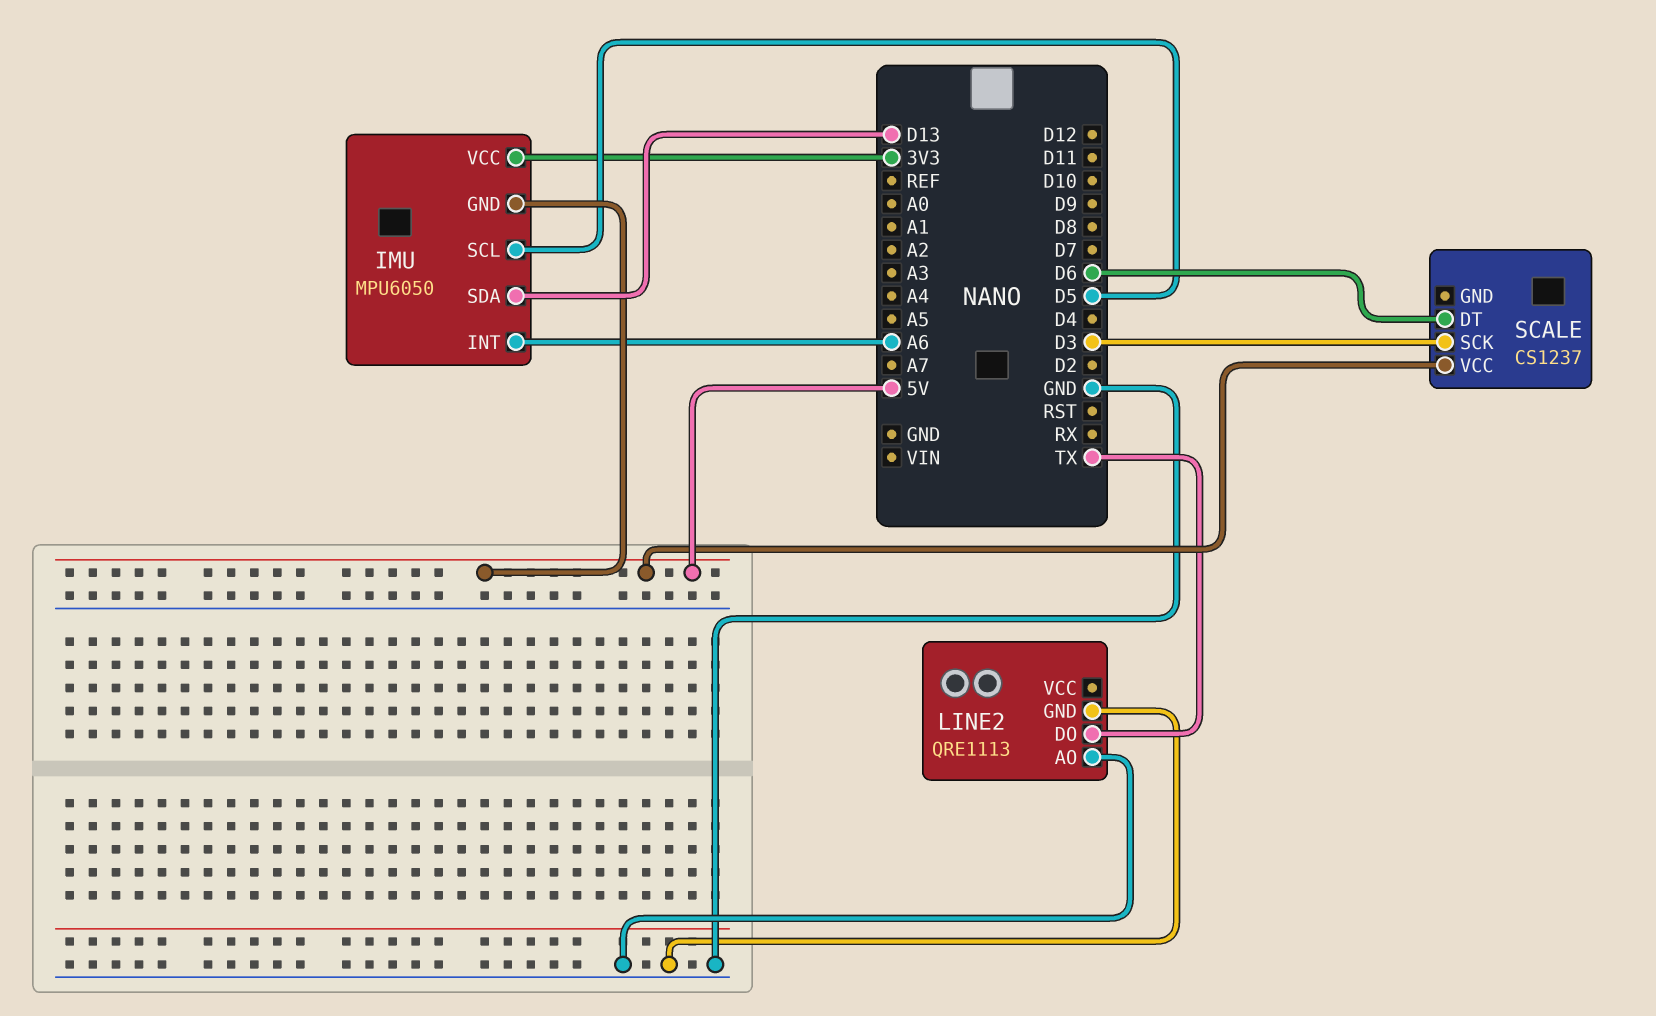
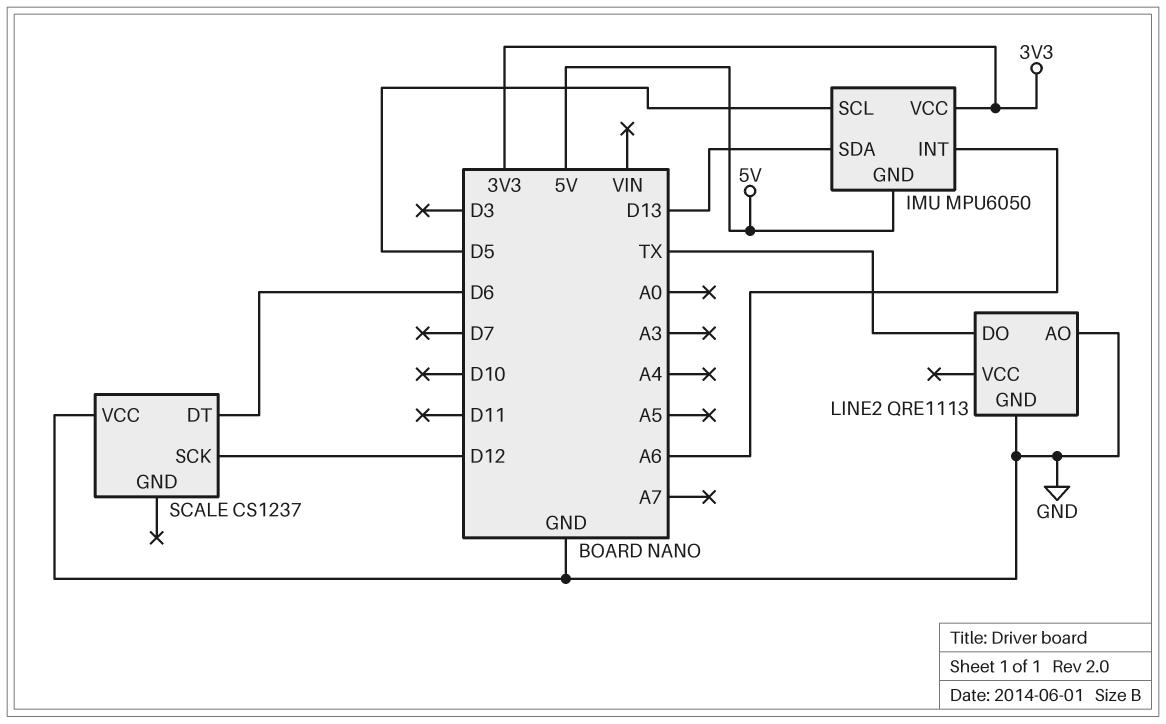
SCALE pin SCK: D3 -> D12
SCALE pin VCC: 5V -> GND

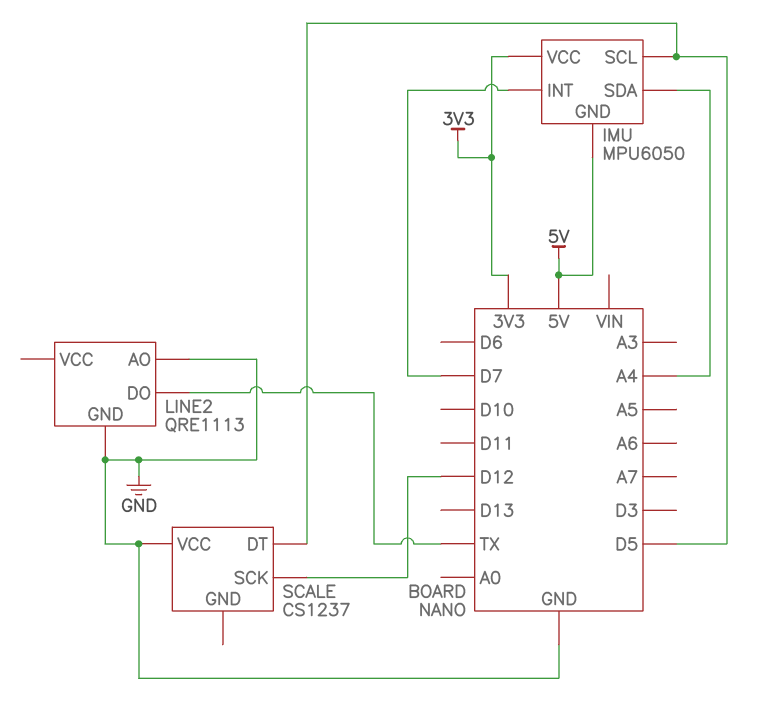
IMU pin INT: A6 -> D7
IMU pin SDA: D13 -> A4
SCALE pin DT: D6 -> D5

